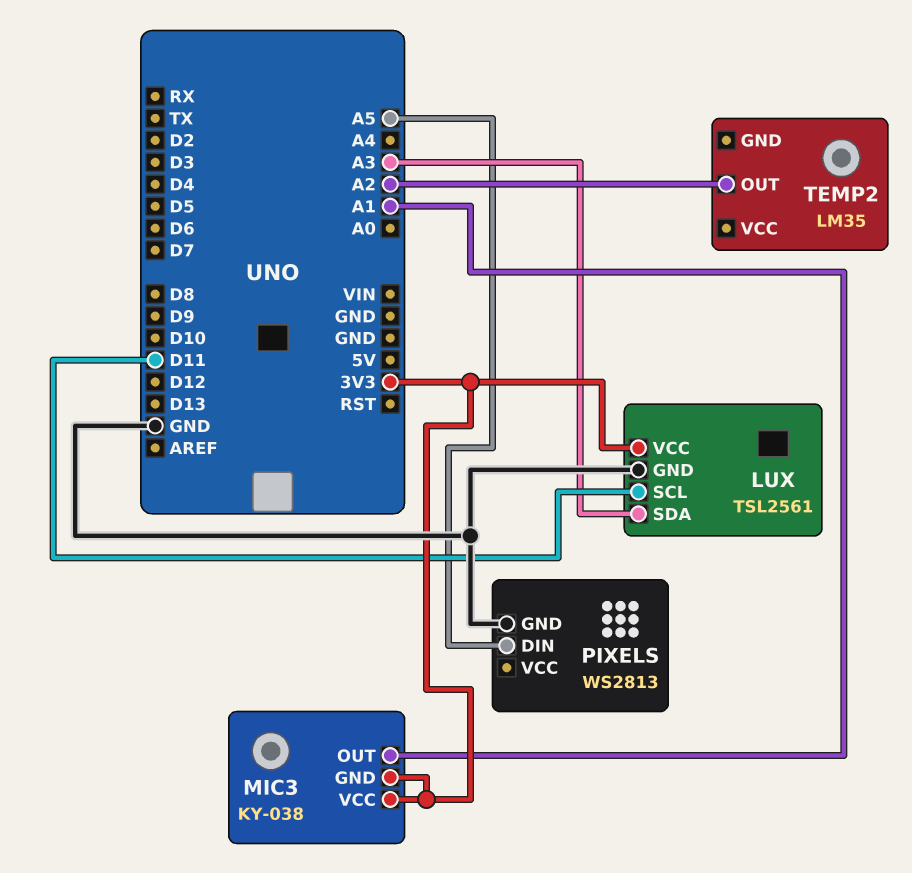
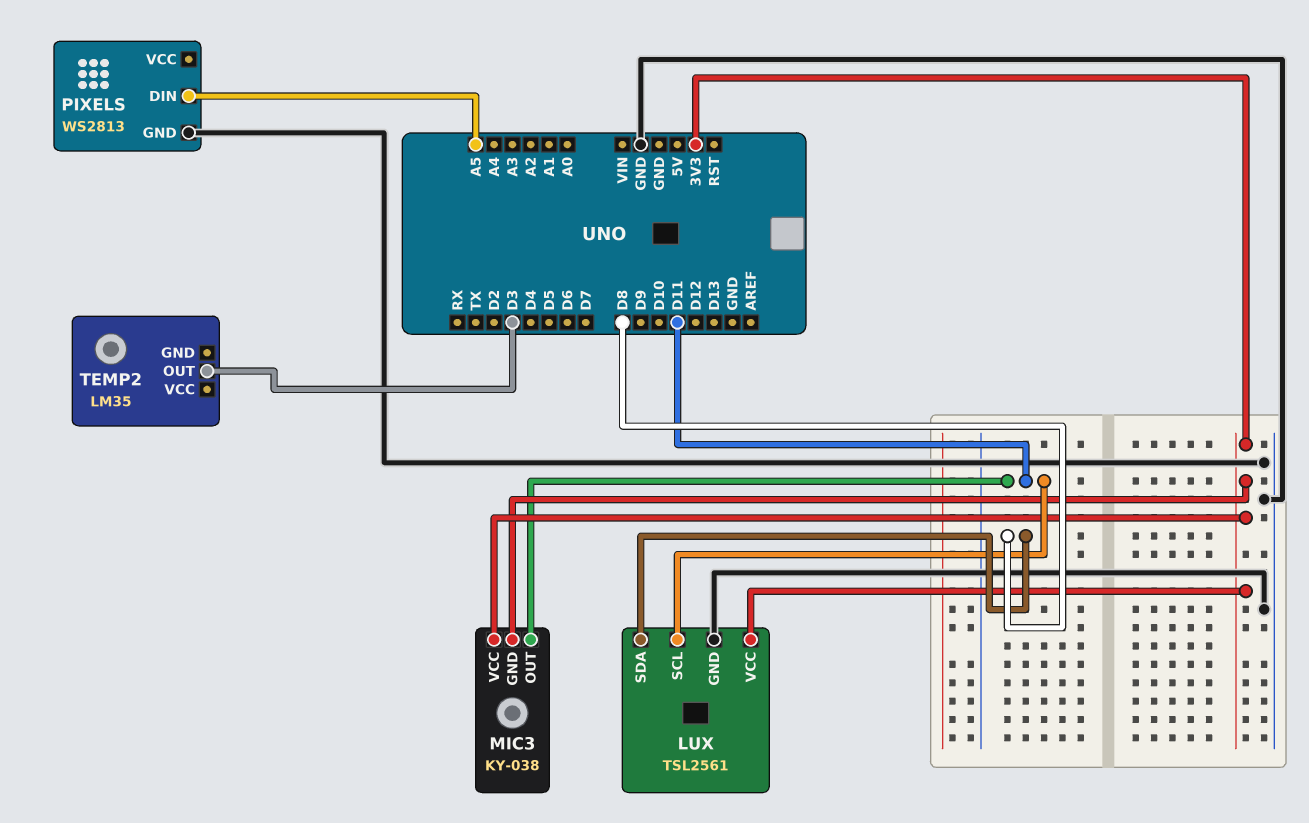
LUX pin SDA: A3 -> D8
MIC3 pin OUT: A1 -> D11
TEMP2 pin OUT: A2 -> D3

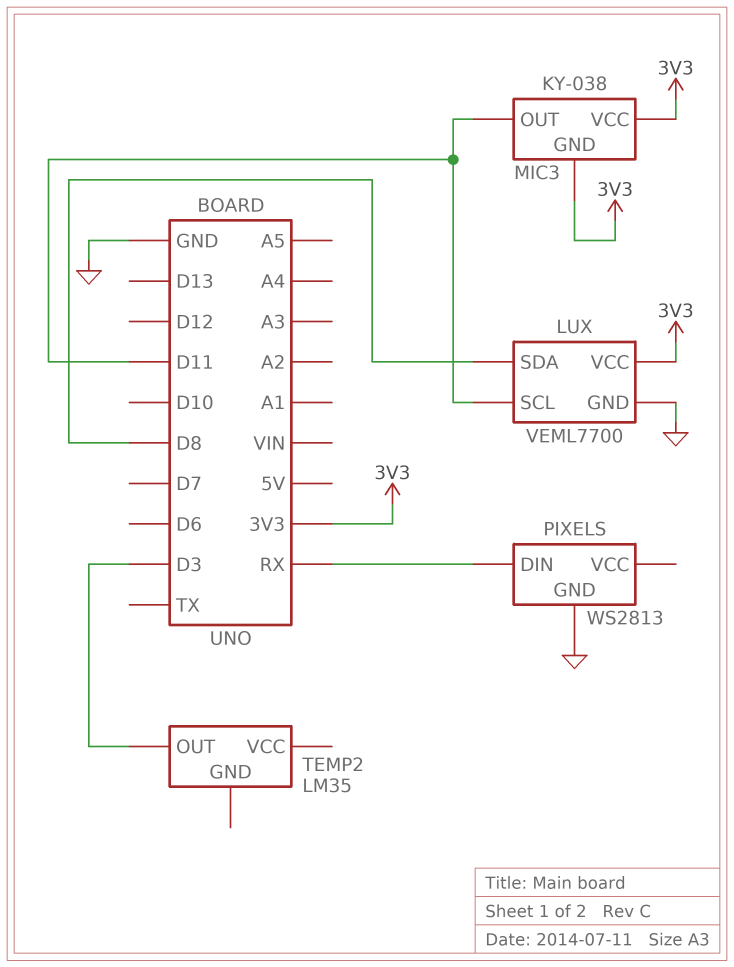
LUX: TSL2561 -> VEML7700
PIXELS pin DIN: A5 -> RX

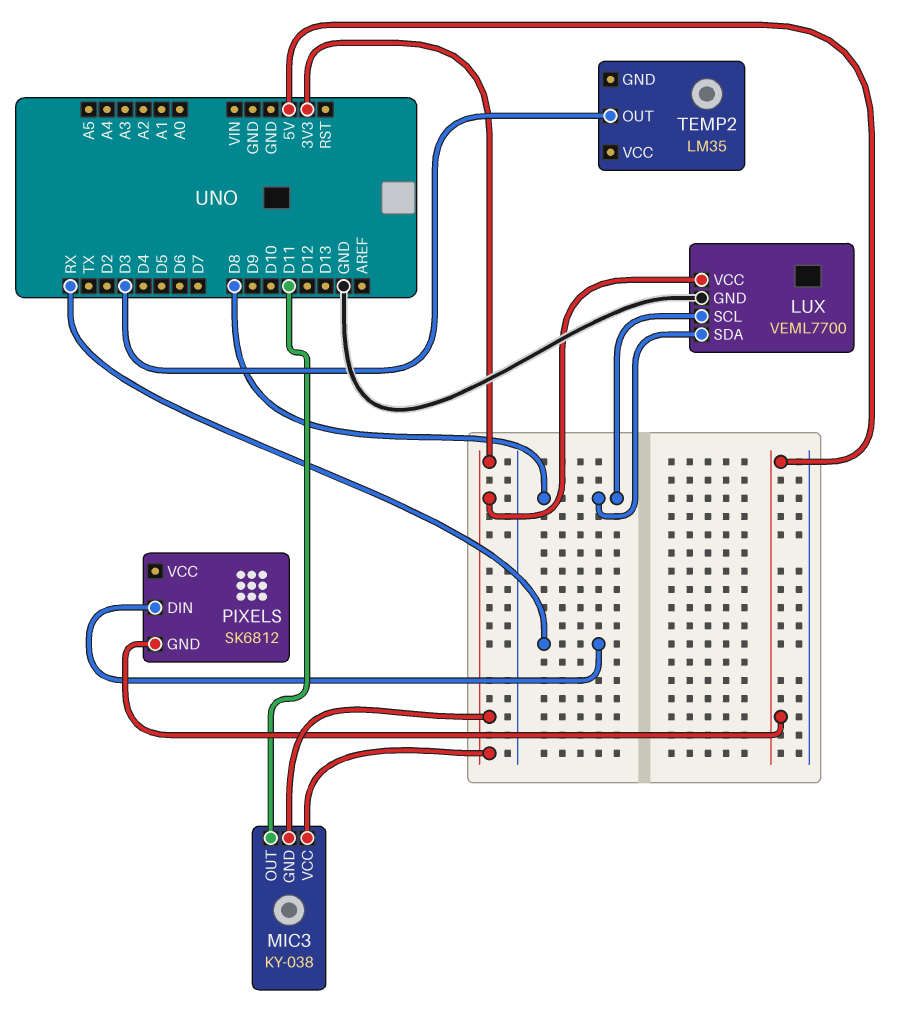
LUX pin SCL: D11 -> D8
PIXELS: WS2813 -> SK6812
PIXELS pin GND: GND -> 5V

